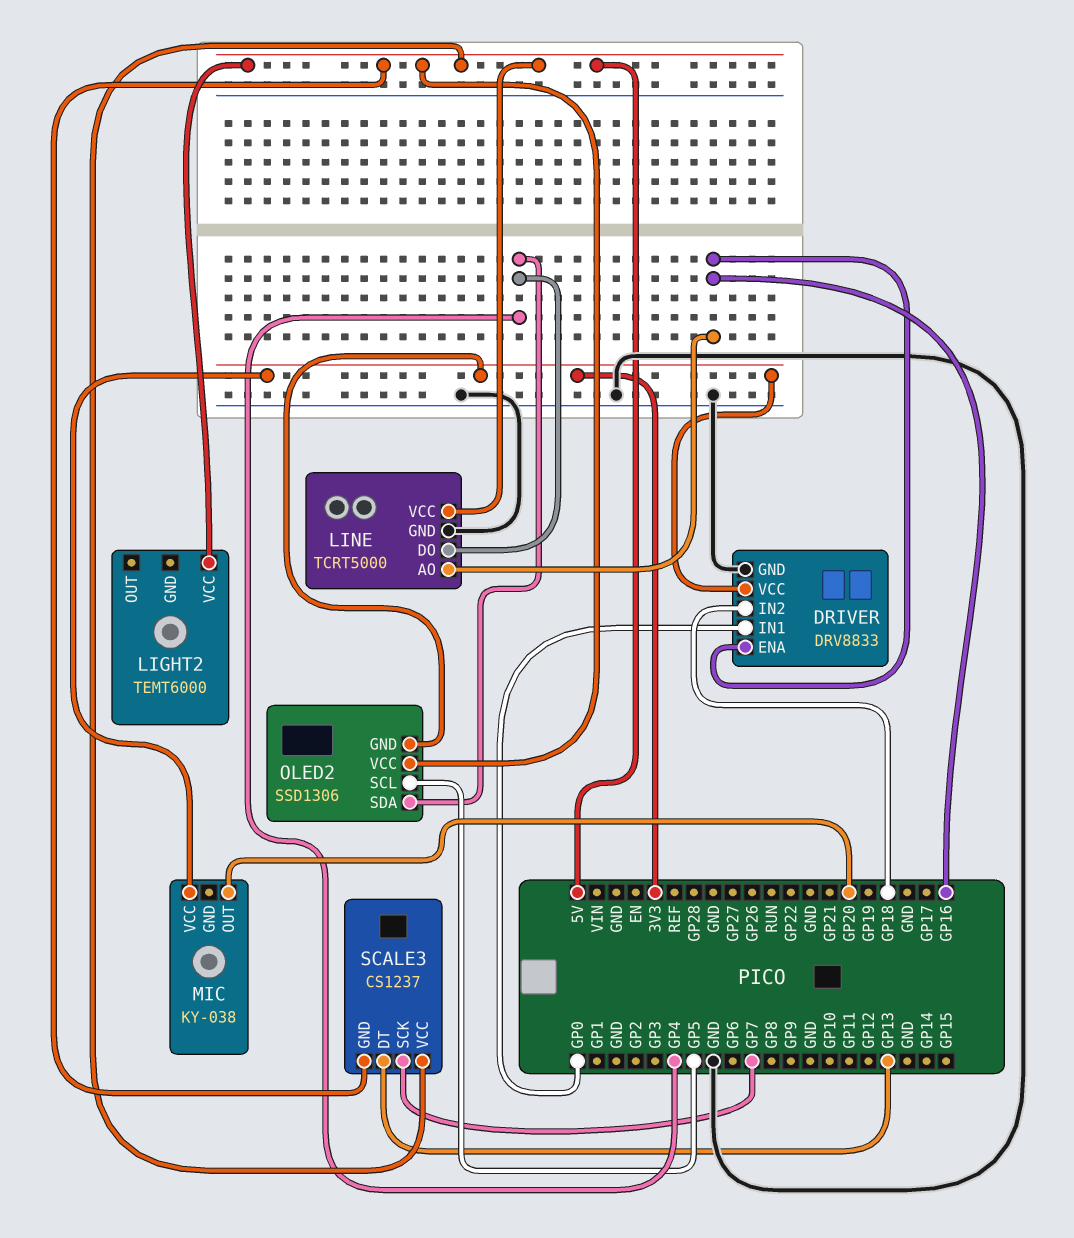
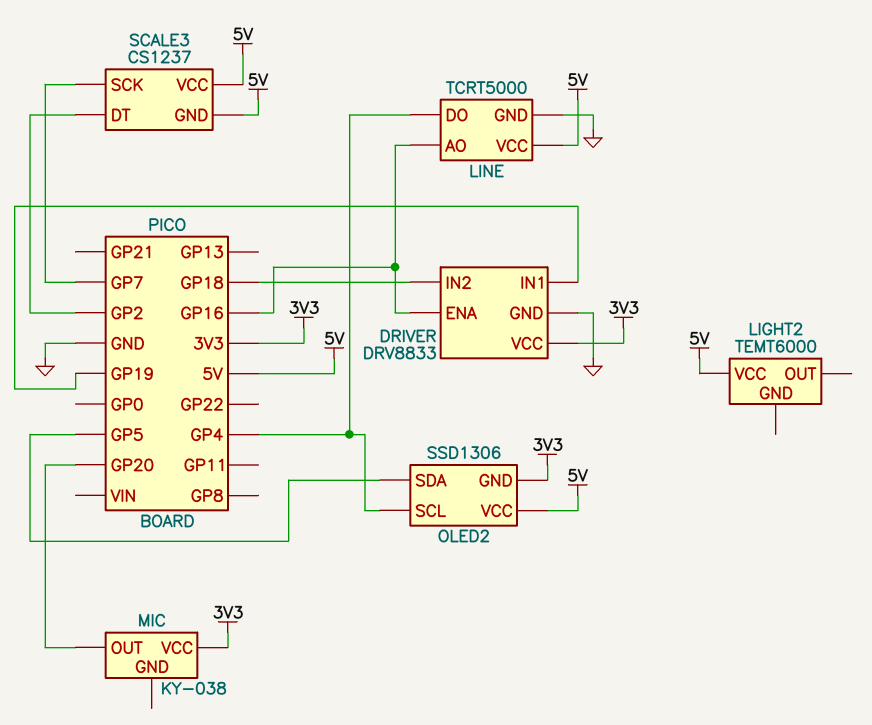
DRIVER pin IN1: GP0 -> GP19
OLED2 pin SCL: GP5 -> GP4
OLED2 pin SDA: GP4 -> GP5
SCALE3 pin DT: GP13 -> GP2

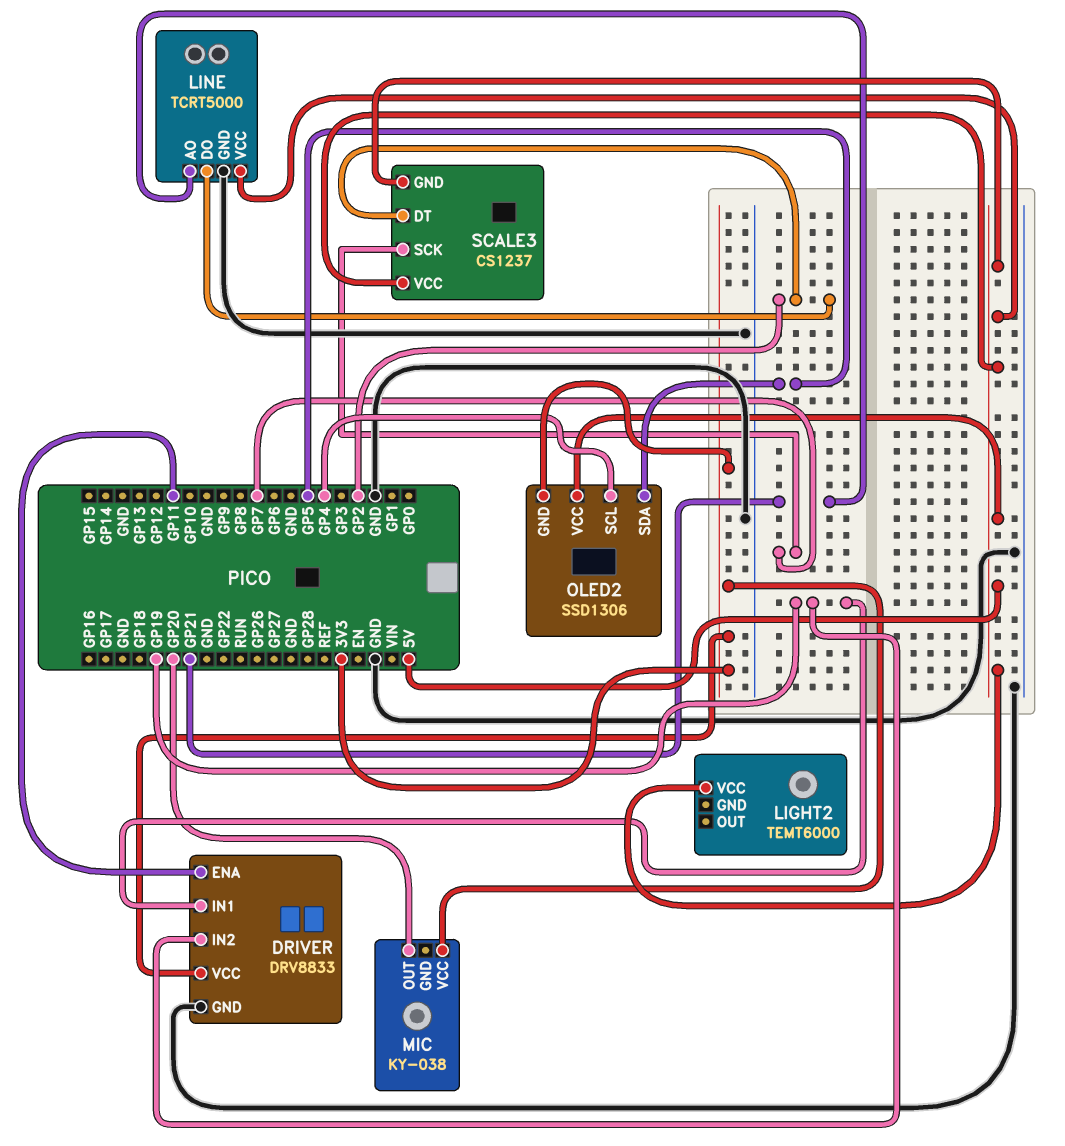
DRIVER pin ENA: GP16 -> GP11
DRIVER pin IN2: GP18 -> GP19
LINE pin AO: GP16 -> GP21
LINE pin DO: GP4 -> GP2

